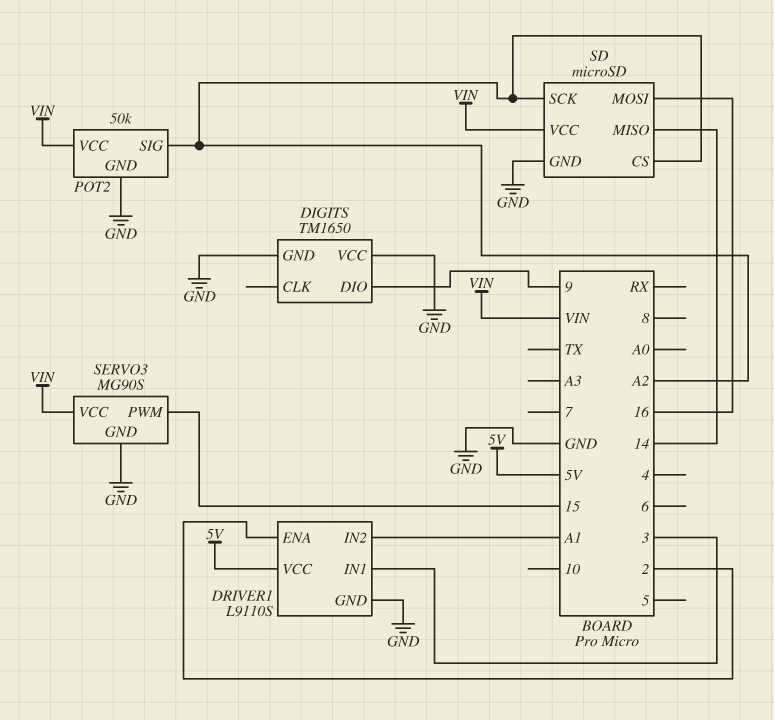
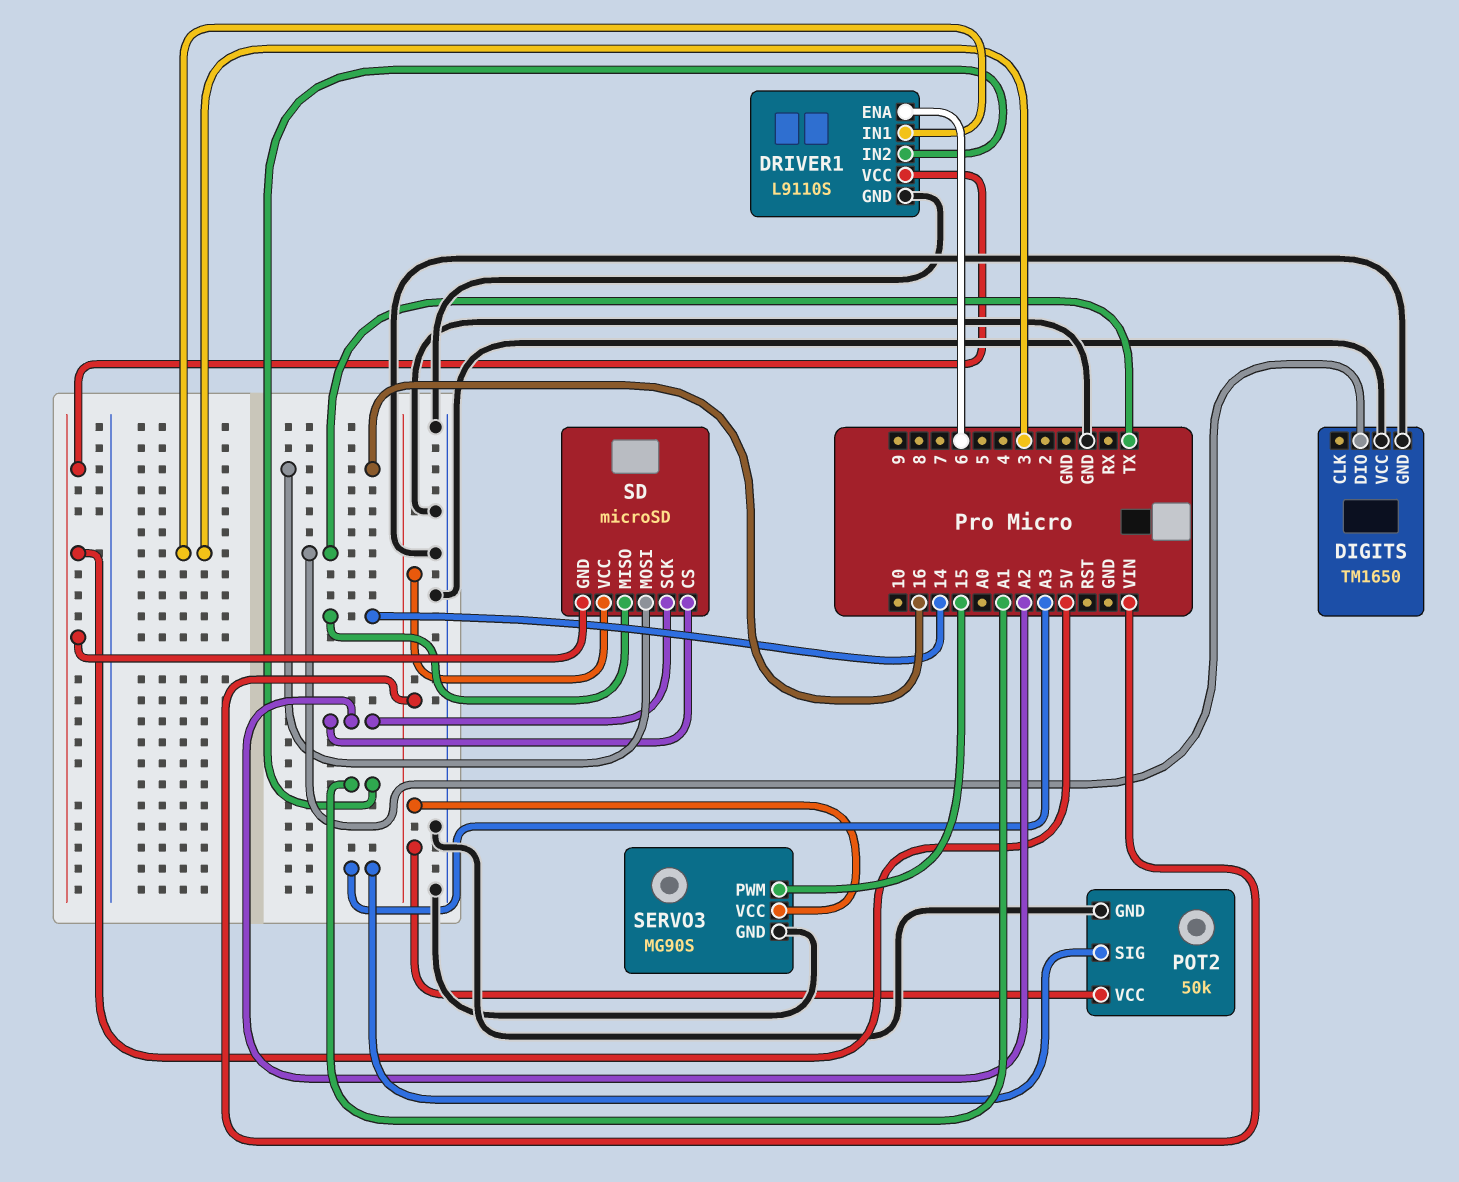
DIGITS pin DIO: 9 -> TX
DRIVER1 pin ENA: 2 -> 6
POT2 pin SIG: A2 -> A3
SD pin GND: GND -> 5V

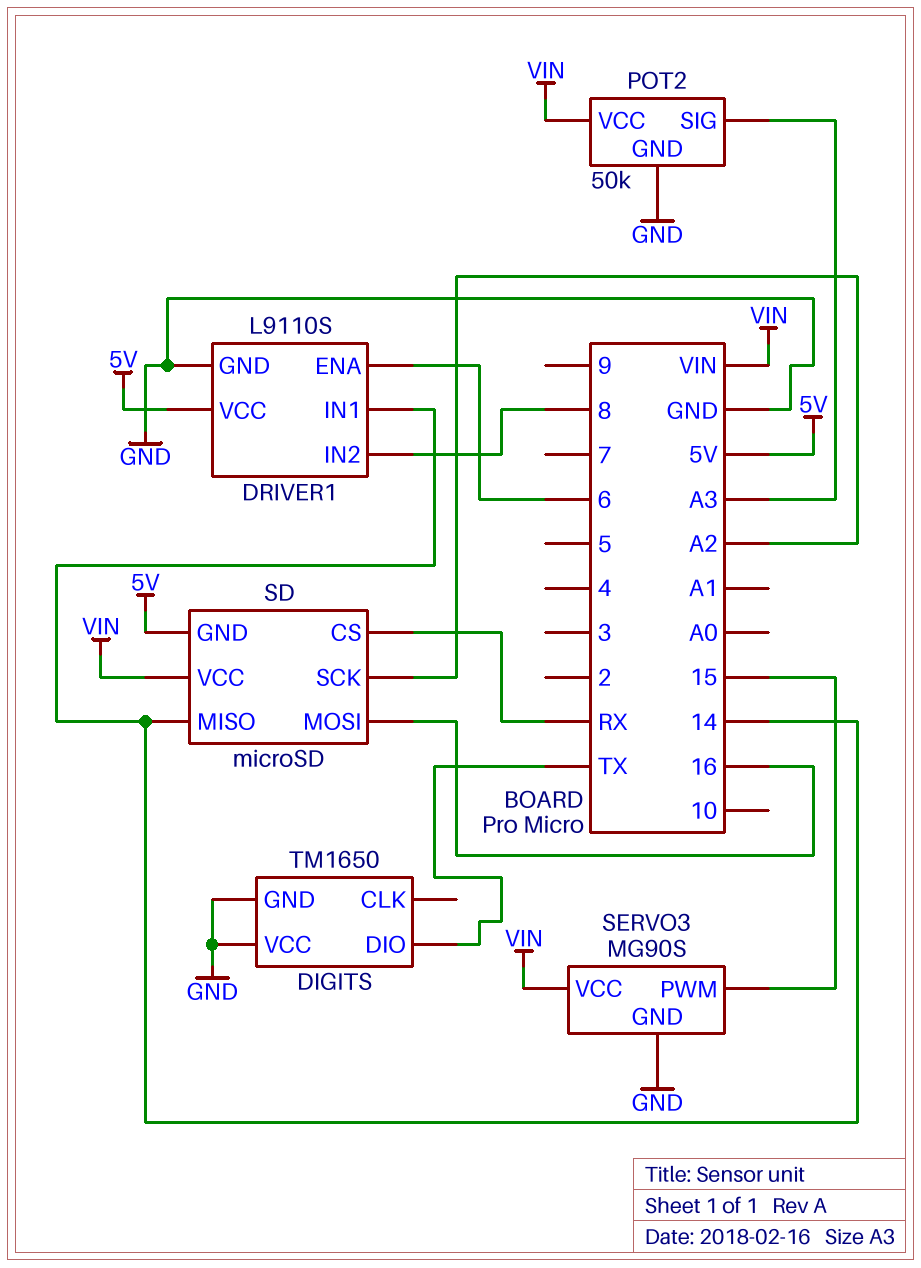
DRIVER1 pin IN1: 3 -> 14
DRIVER1 pin IN2: A1 -> 8
SD pin CS: A2 -> RX

